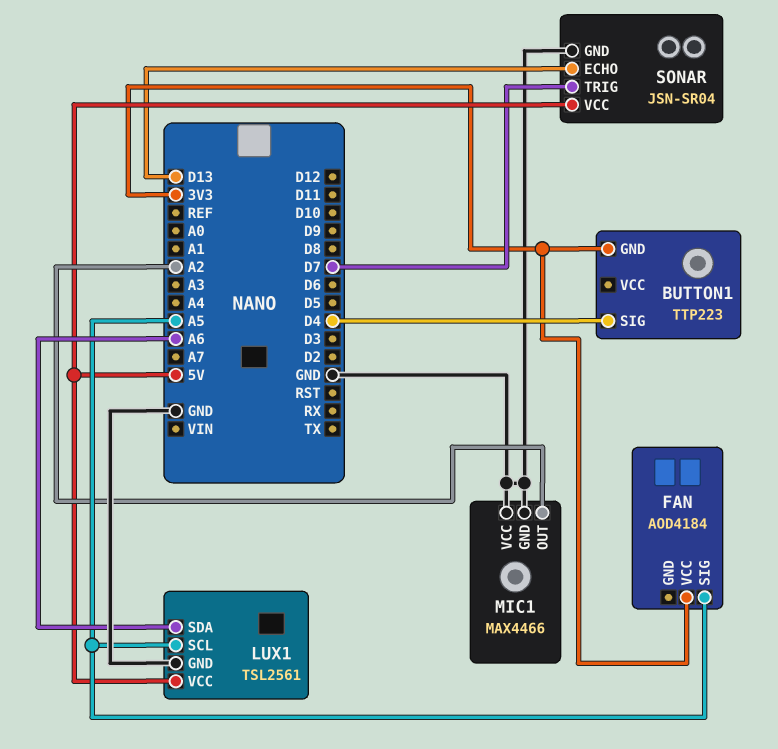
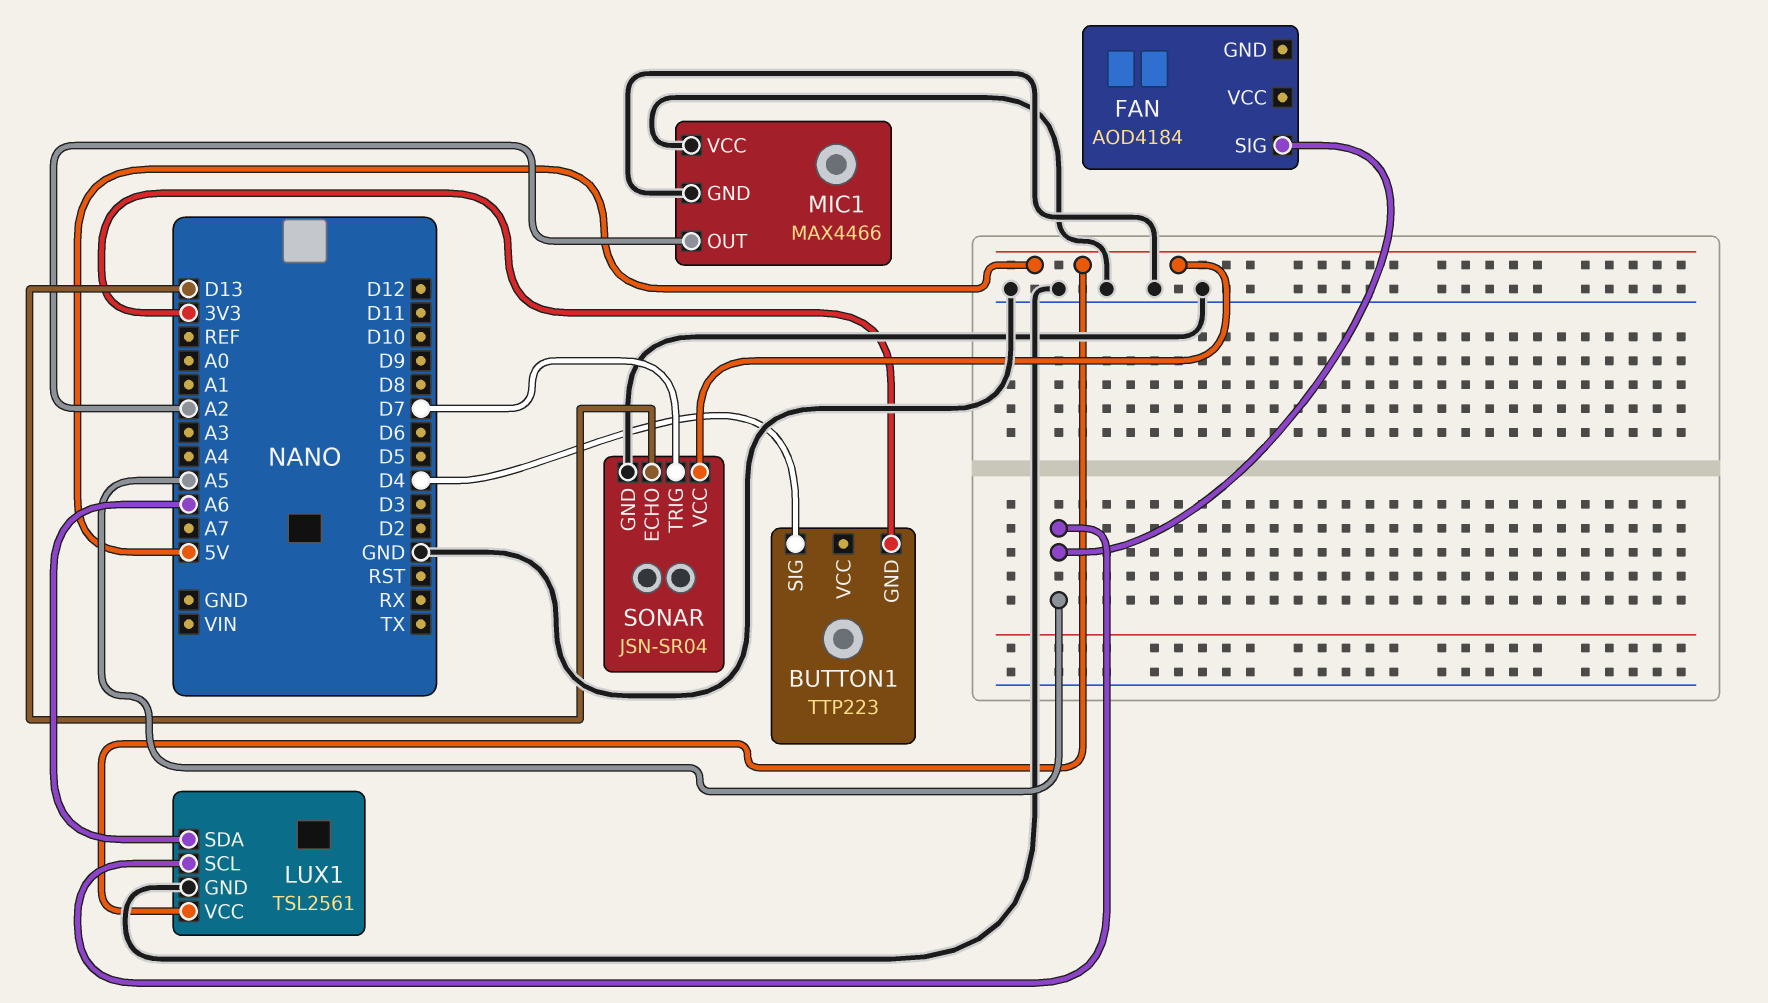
FAN pin VCC: 3V3 -> none

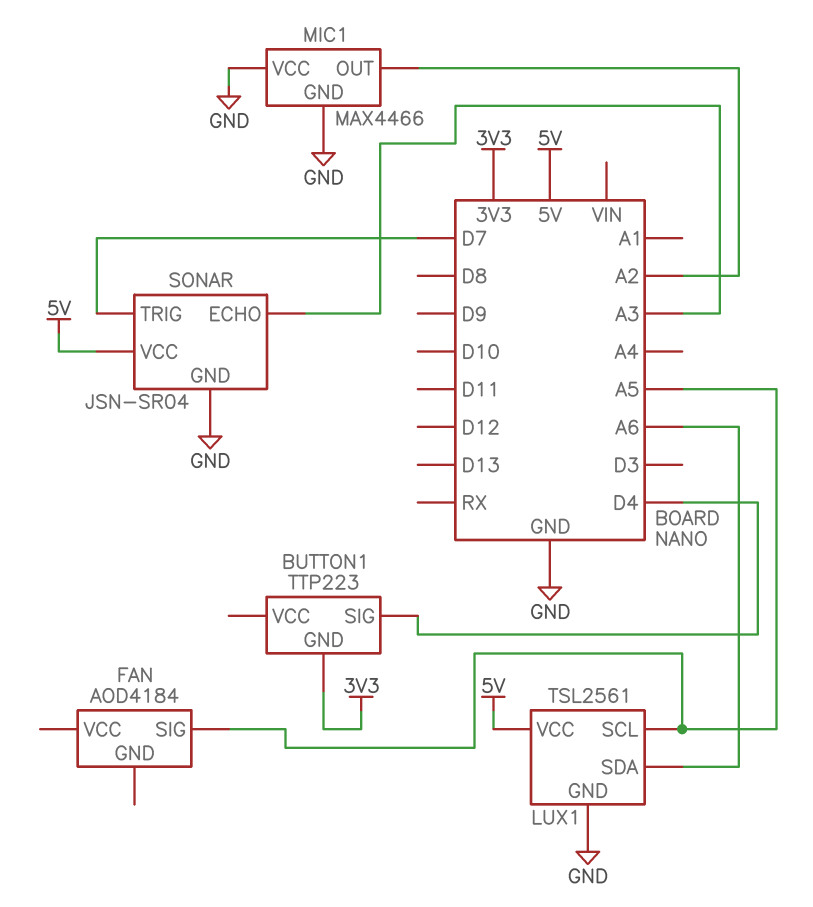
SONAR pin ECHO: D13 -> A3

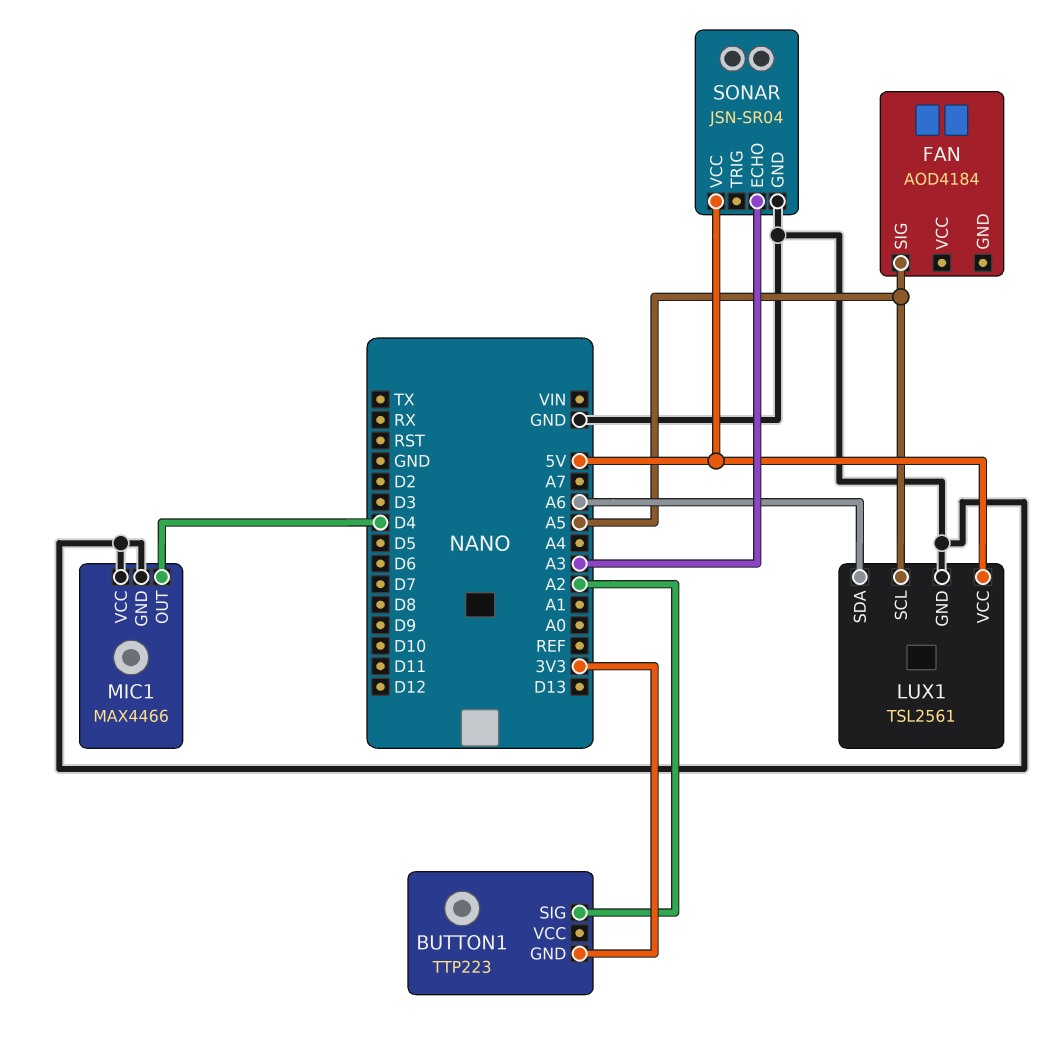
BUTTON1 pin SIG: D4 -> A2
MIC1 pin OUT: A2 -> D4
SONAR pin TRIG: D7 -> none

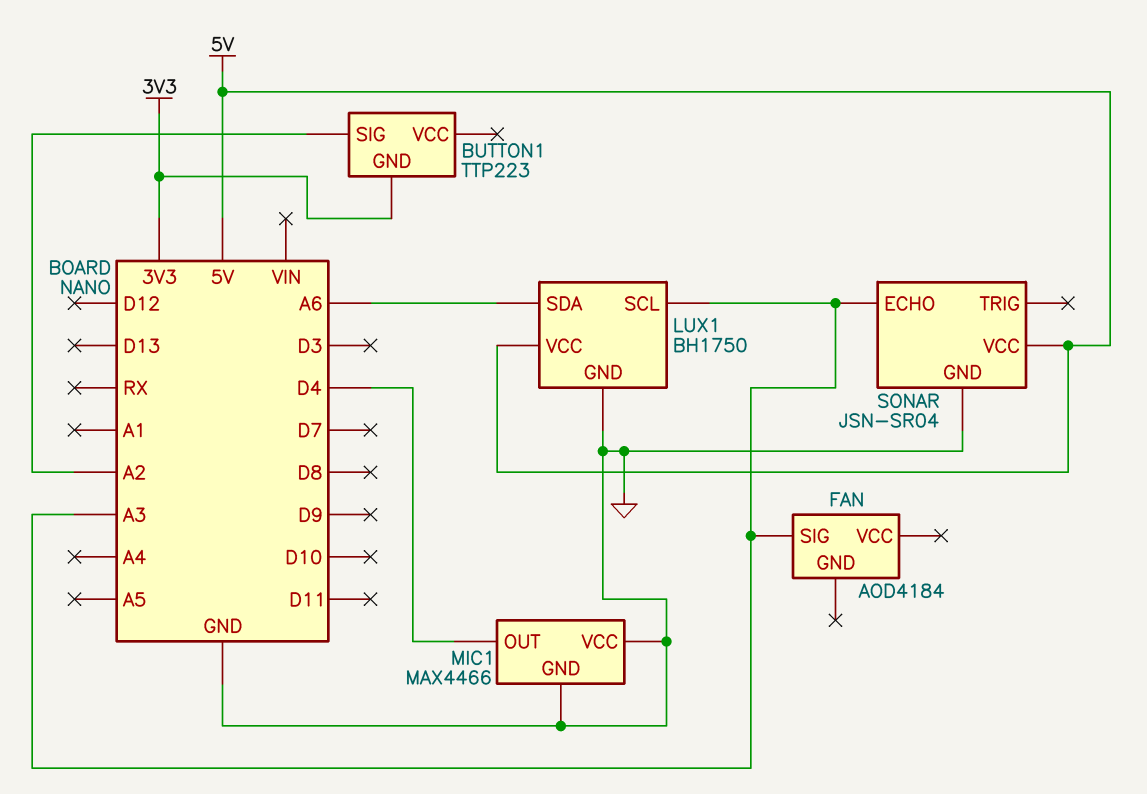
FAN pin SIG: A5 -> A3
LUX1: TSL2561 -> BH1750
LUX1 pin SCL: A5 -> A3

